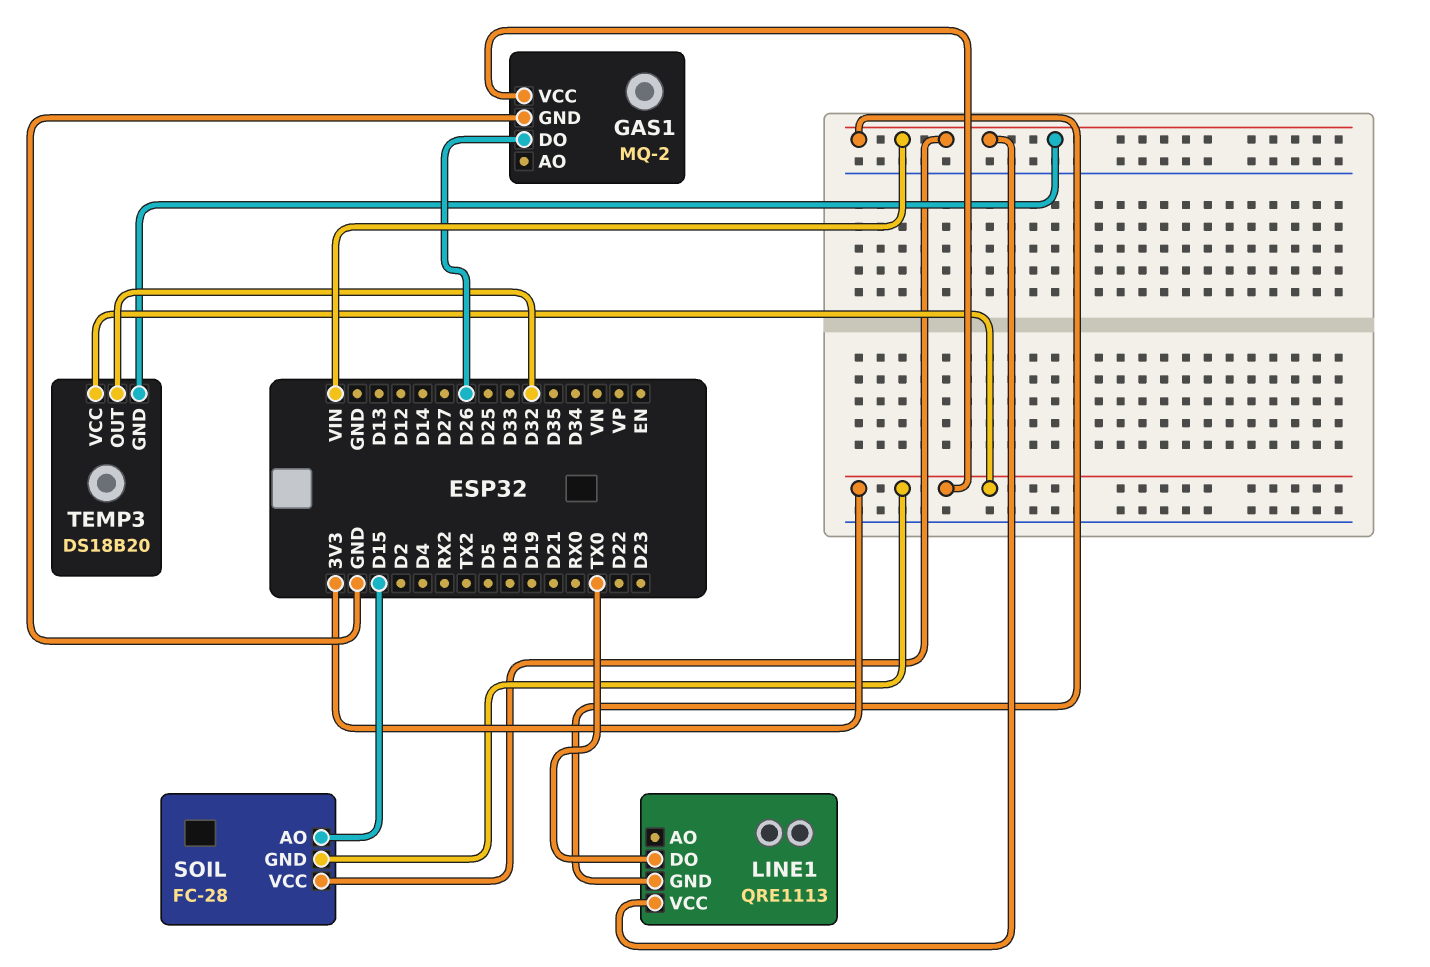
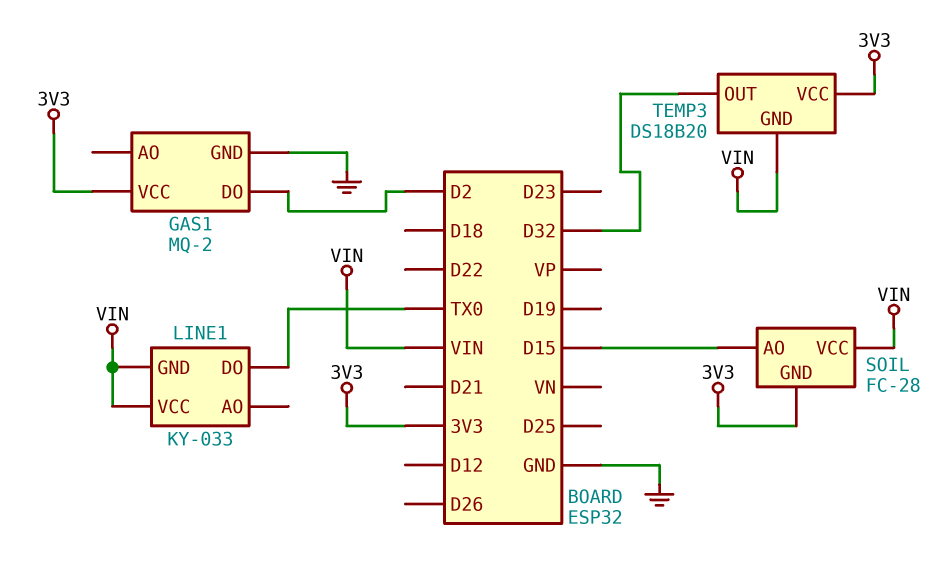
GAS1 pin DO: D26 -> D2
LINE1: QRE1113 -> KY-033

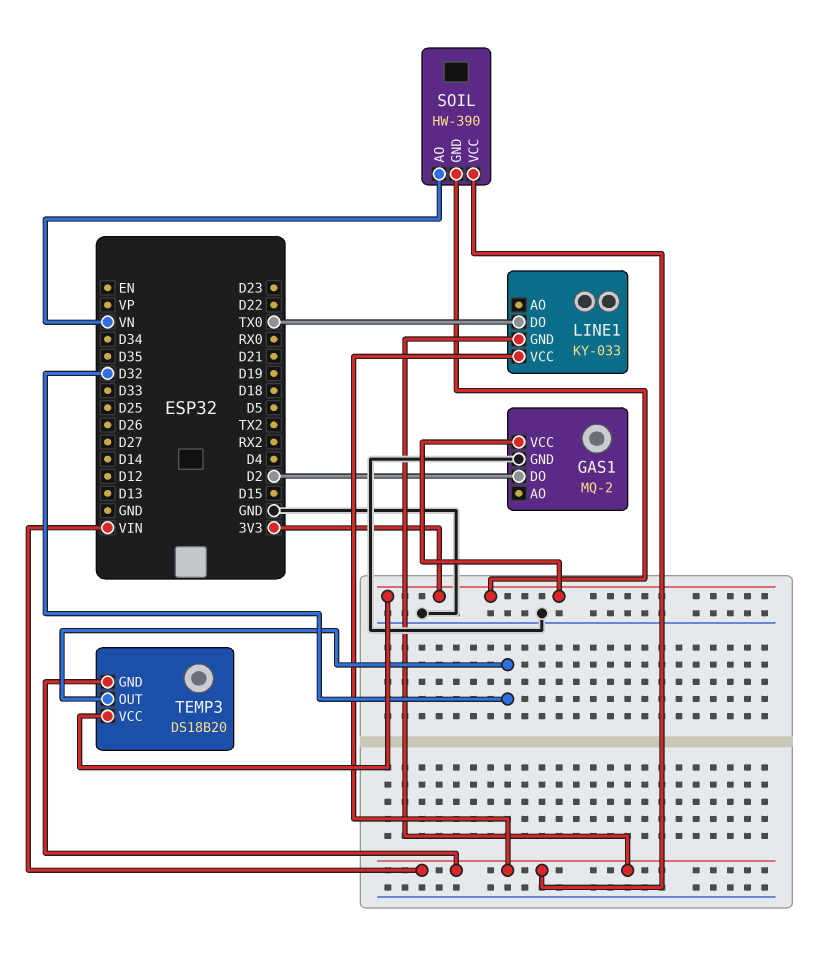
SOIL: FC-28 -> HW-390
SOIL pin AO: D15 -> VN

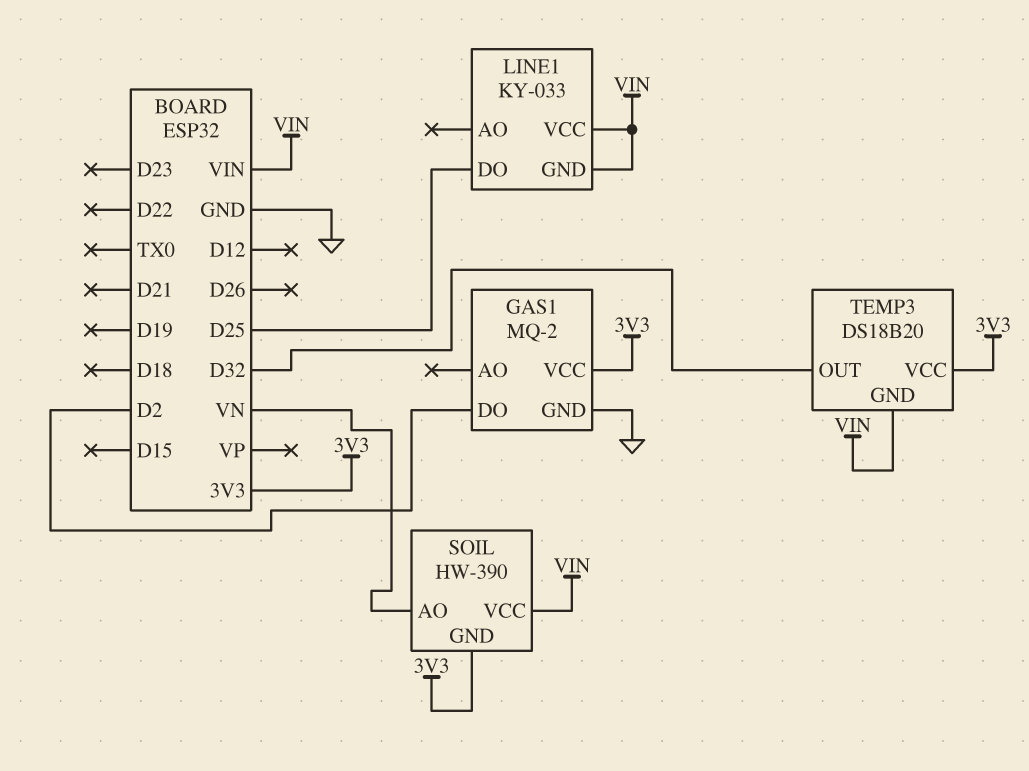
LINE1 pin DO: TX0 -> D25

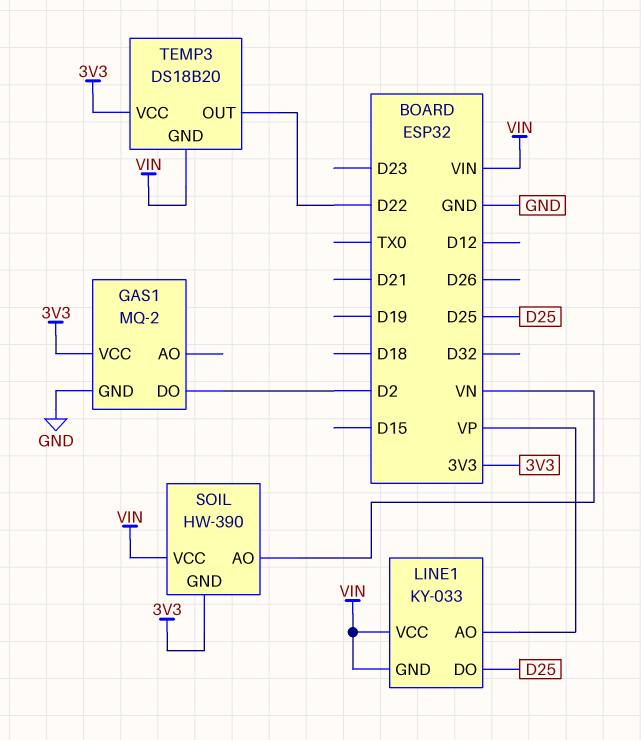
LINE1 pin AO: none -> VP
TEMP3 pin OUT: D32 -> D22

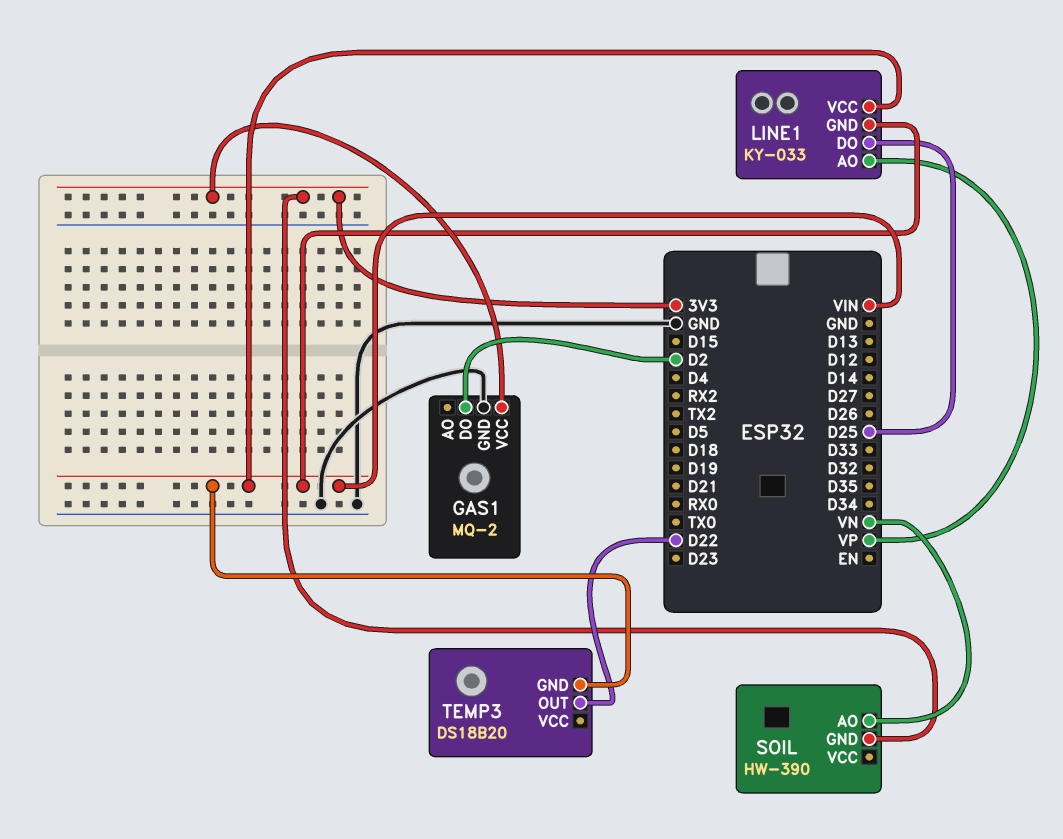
SOIL pin VCC: VIN -> none
TEMP3 pin VCC: 3V3 -> none

